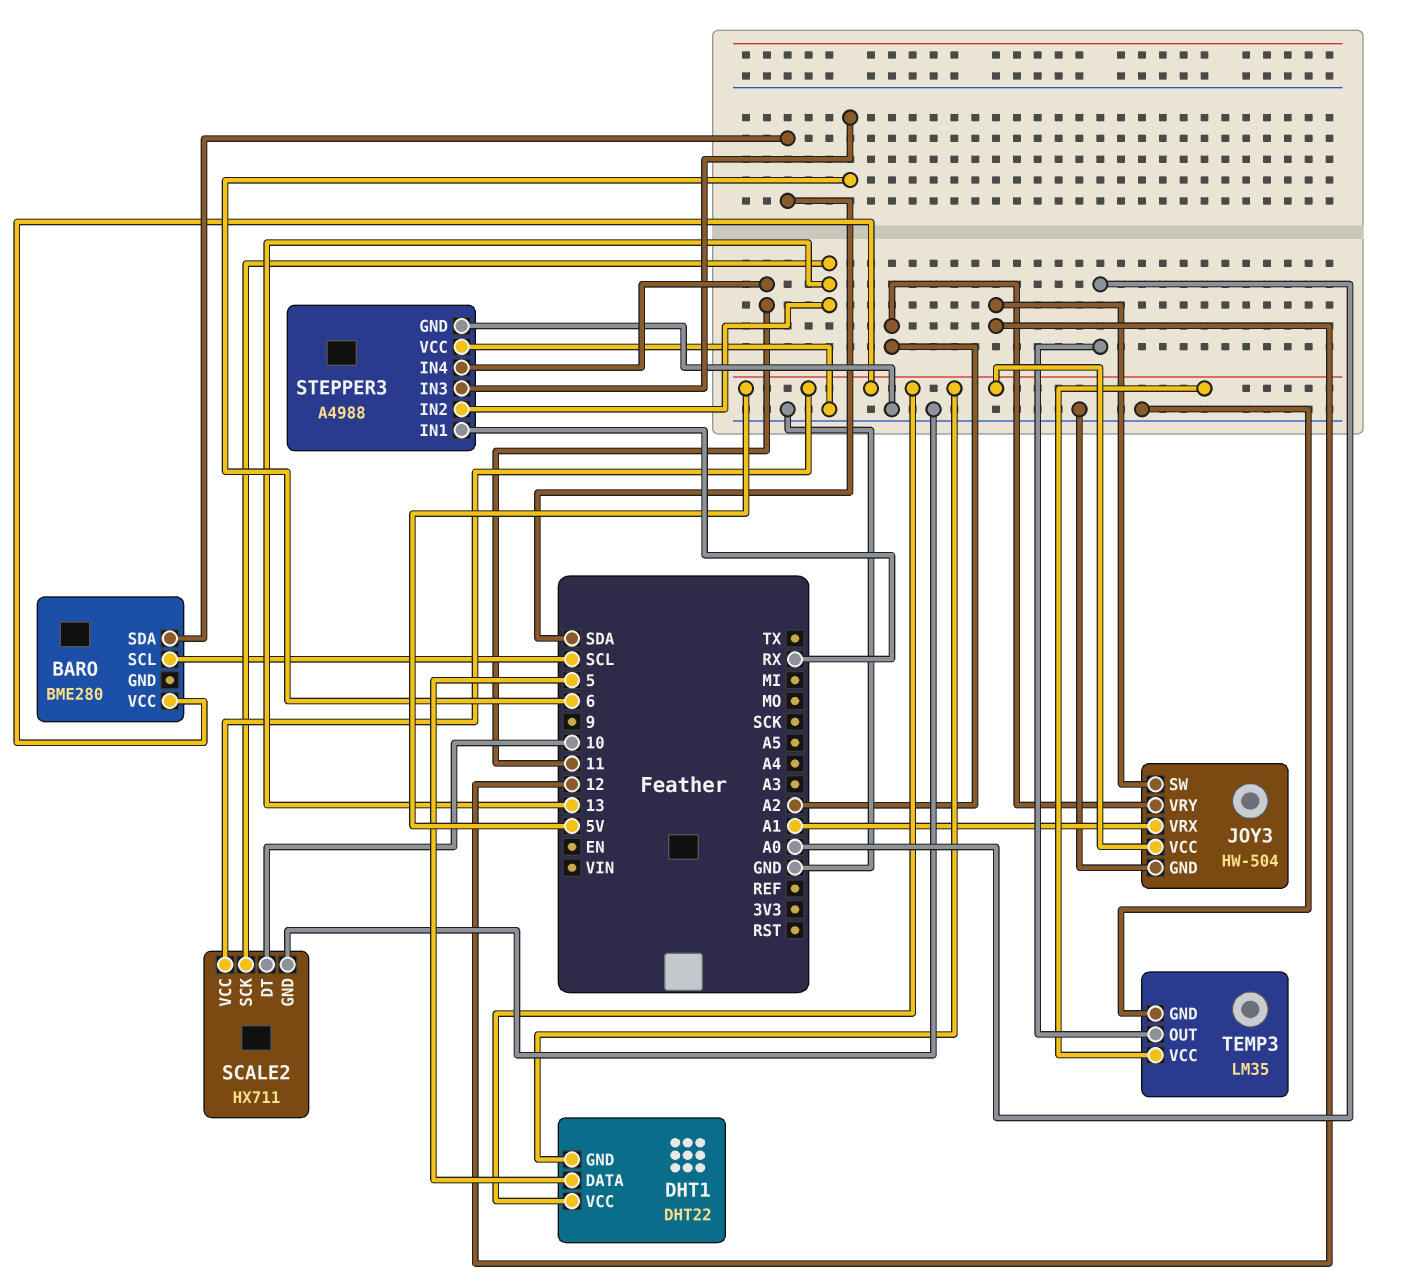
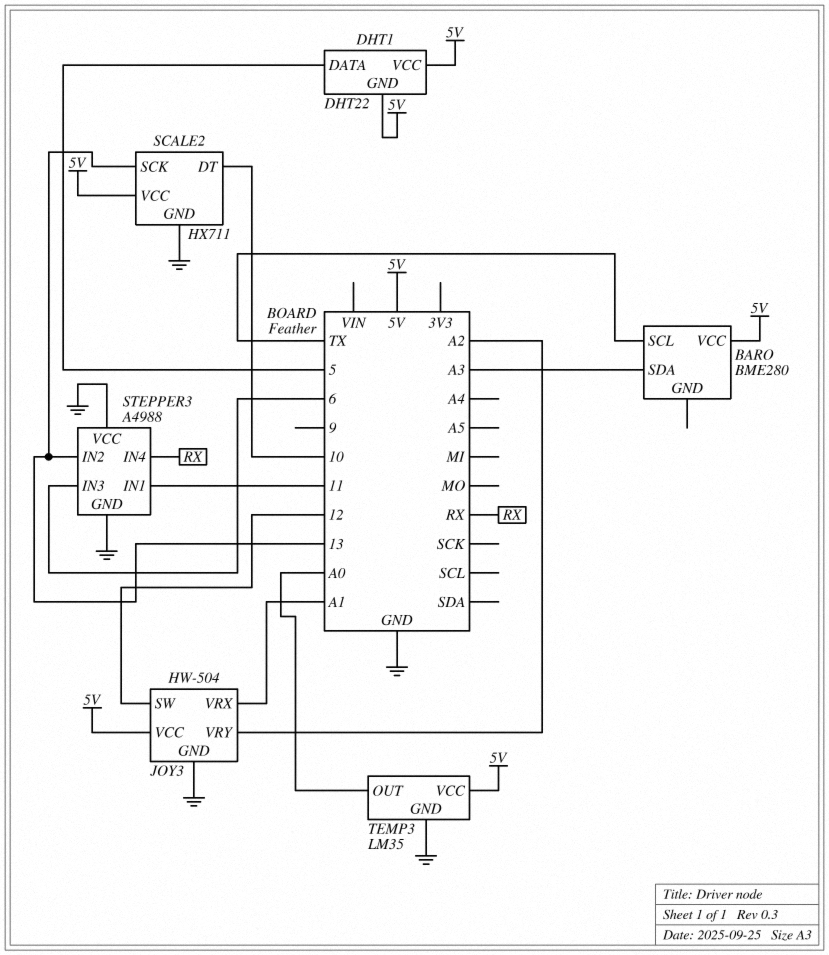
BARO pin SCL: SCL -> TX
BARO pin SDA: SDA -> A3
STEPPER3 pin IN1: RX -> 11
STEPPER3 pin IN4: 11 -> RX

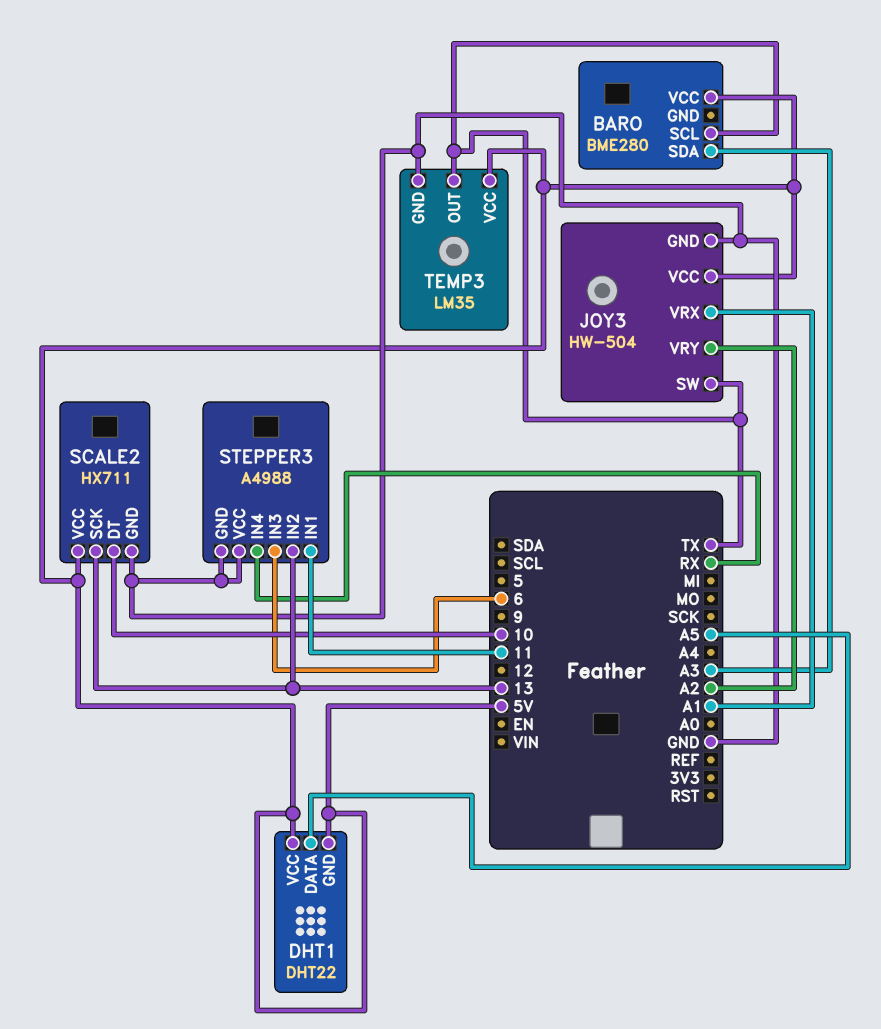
DHT1 pin DATA: 5 -> A5
JOY3 pin SW: 12 -> TX
TEMP3 pin OUT: A0 -> TX

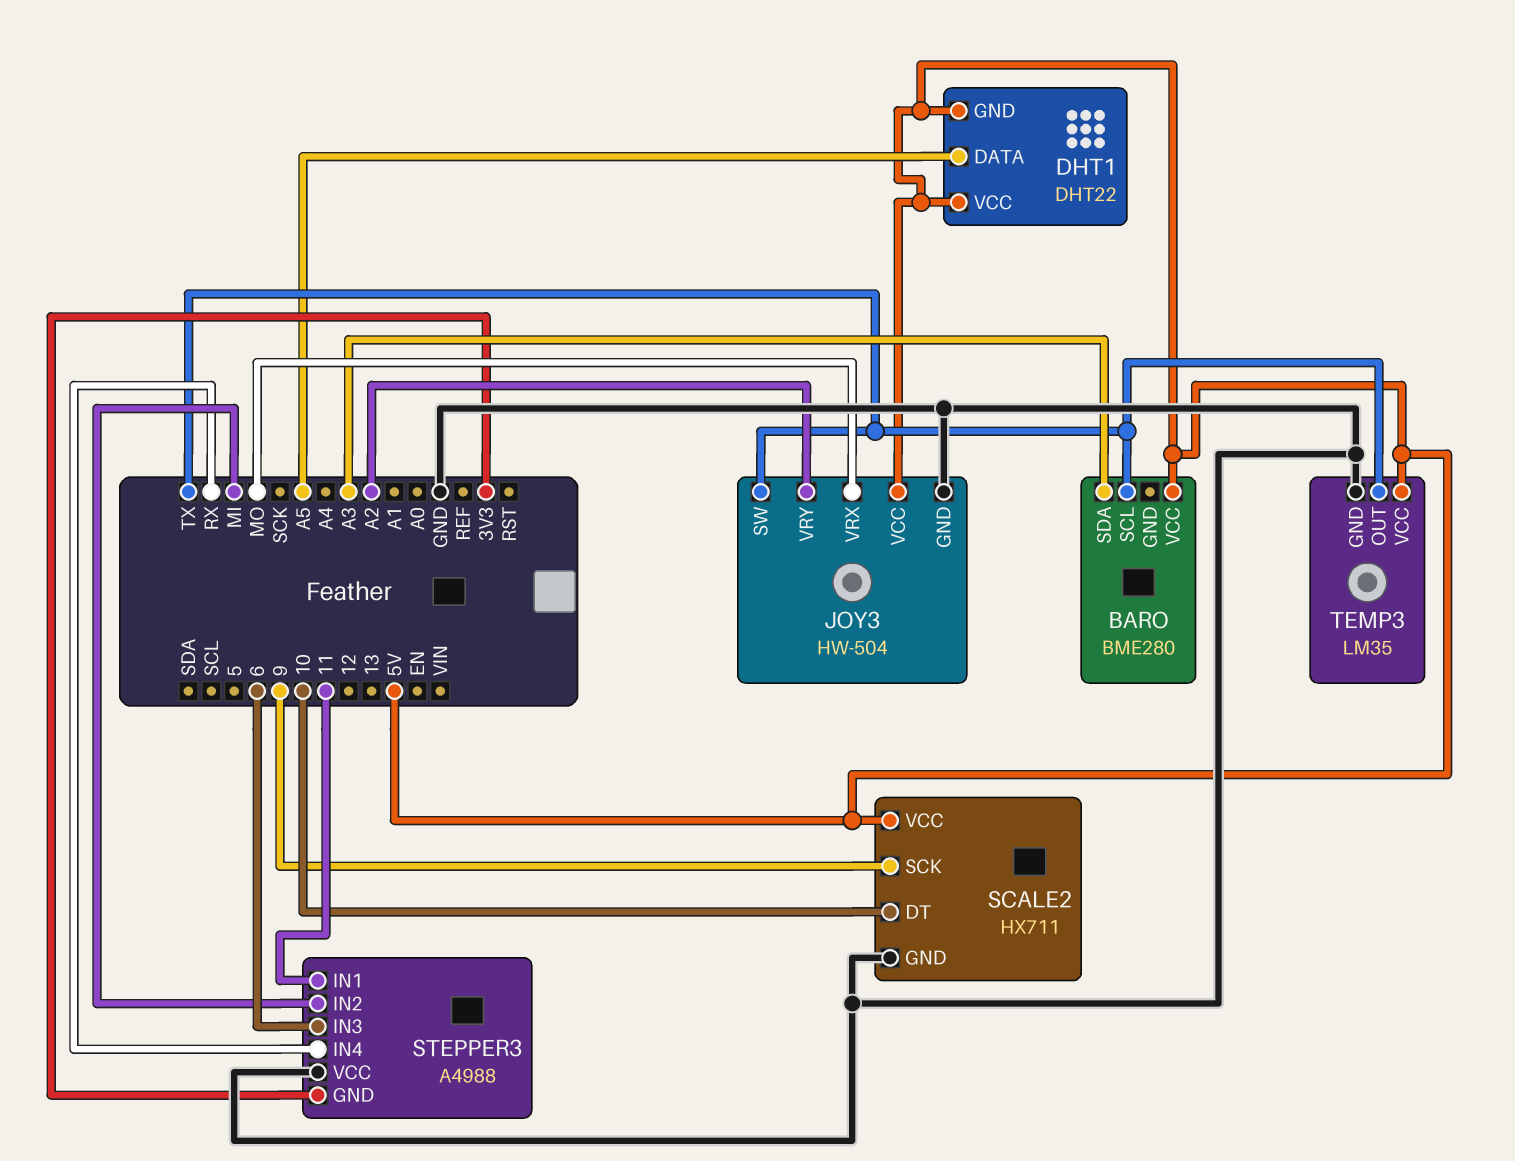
JOY3 pin VRX: A1 -> MO
SCALE2 pin SCK: 13 -> 9
STEPPER3 pin GND: GND -> 3V3
STEPPER3 pin IN2: 13 -> MI

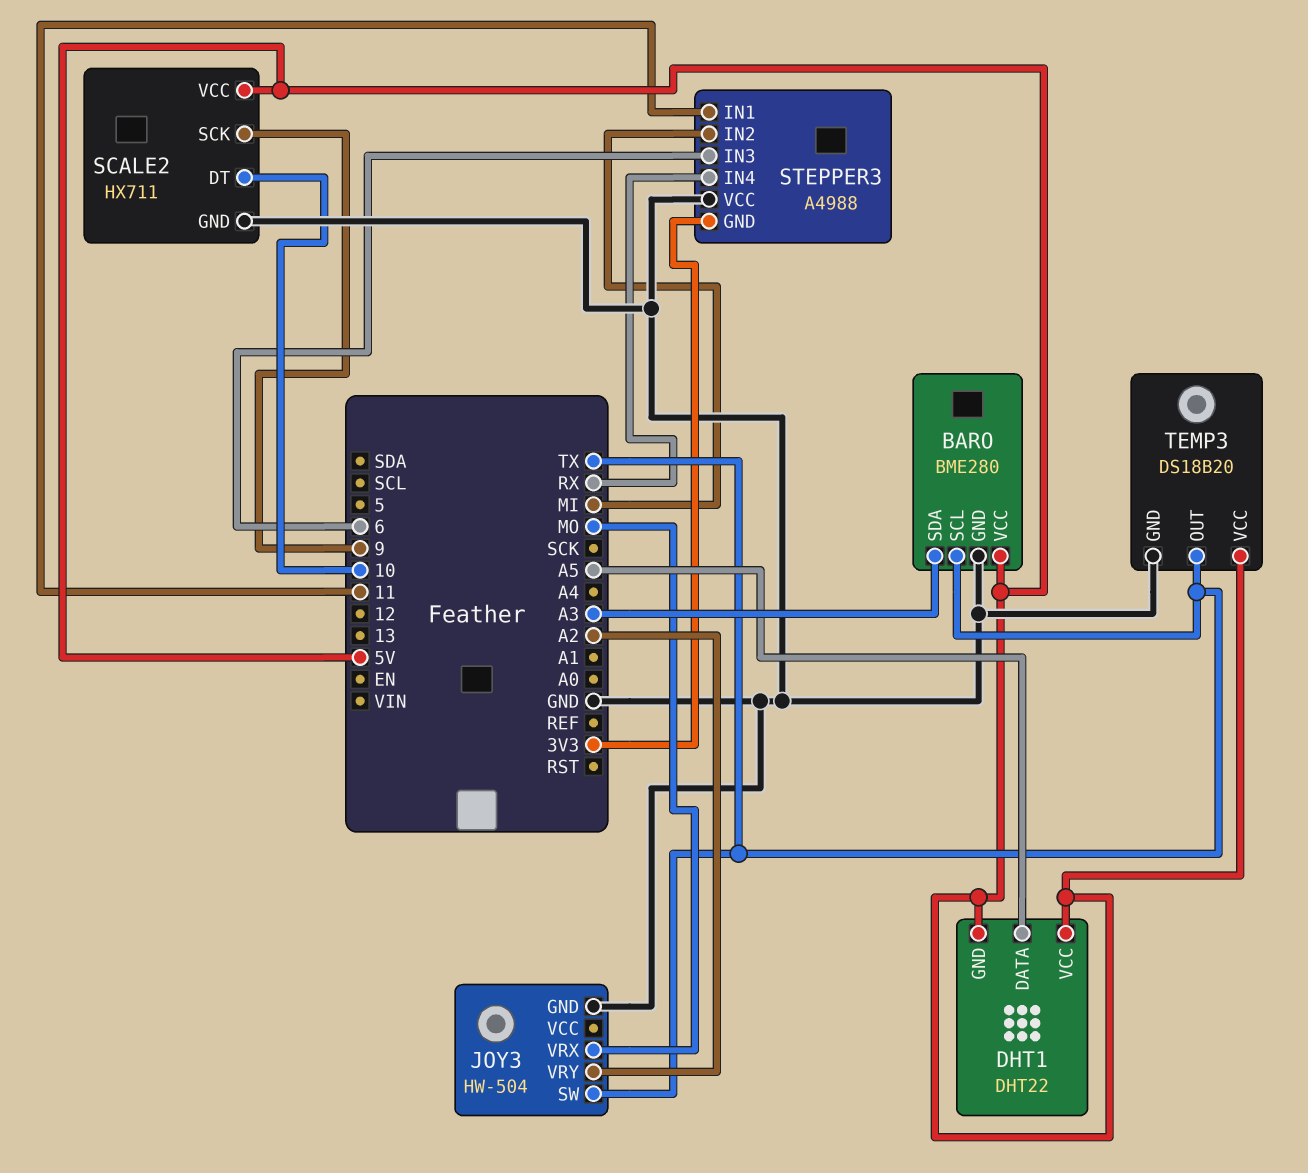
BARO pin GND: none -> GND
JOY3 pin VCC: 5V -> none
TEMP3: LM35 -> DS18B20

